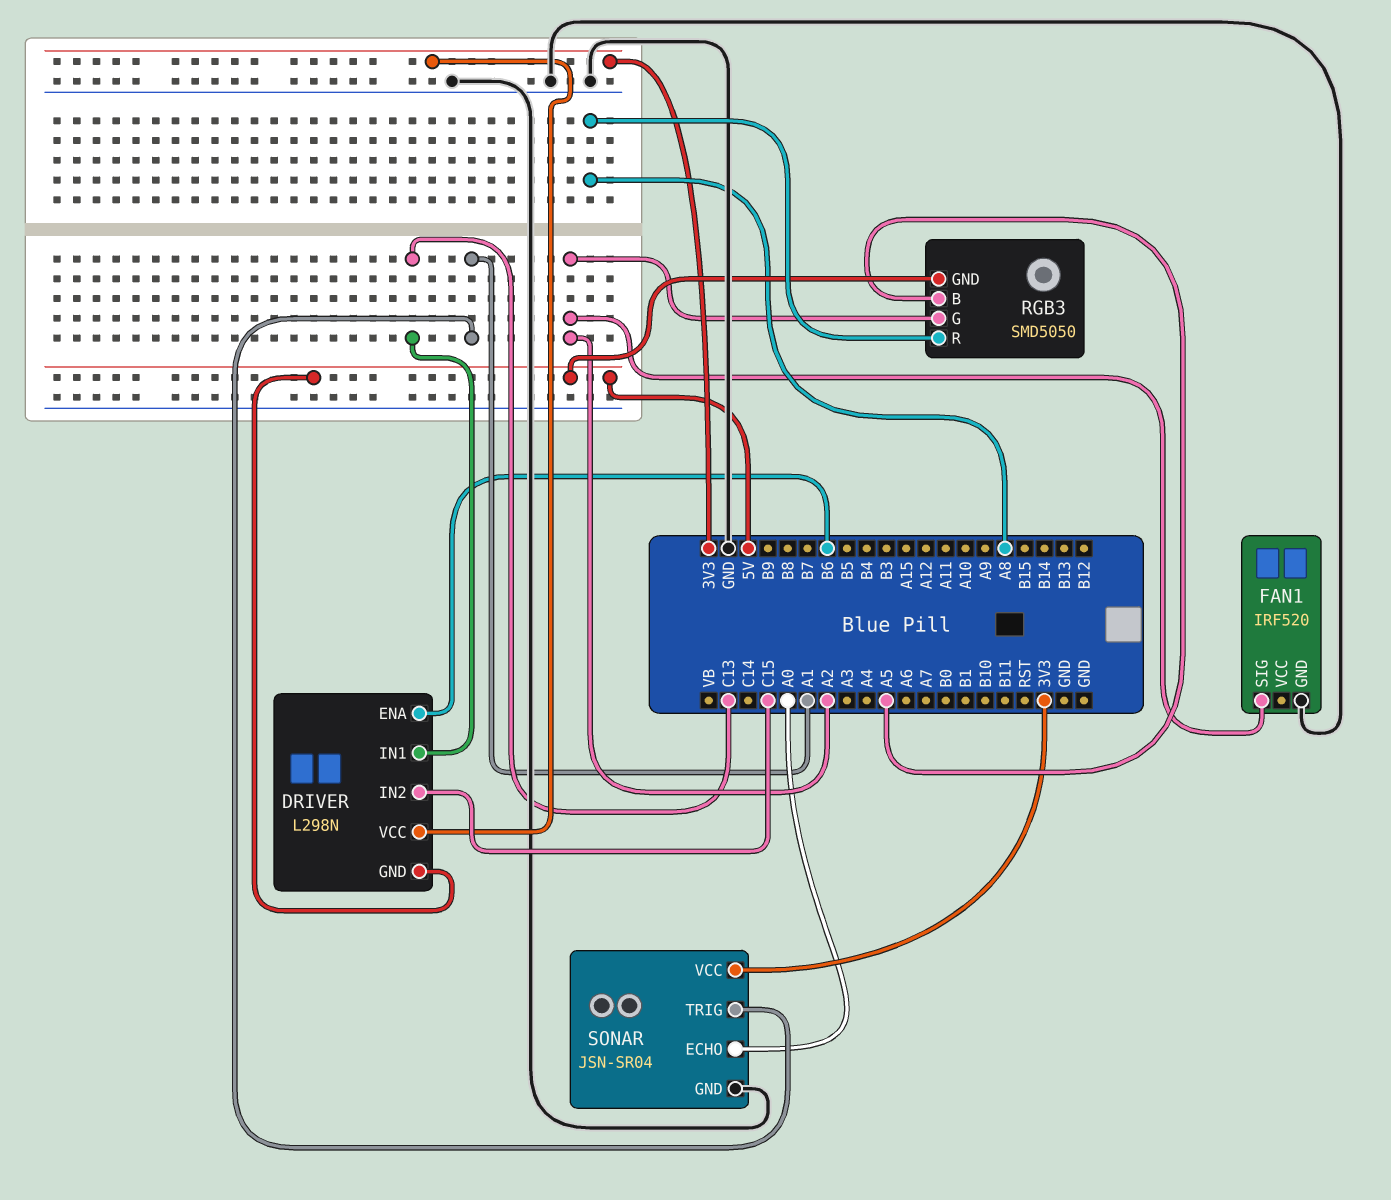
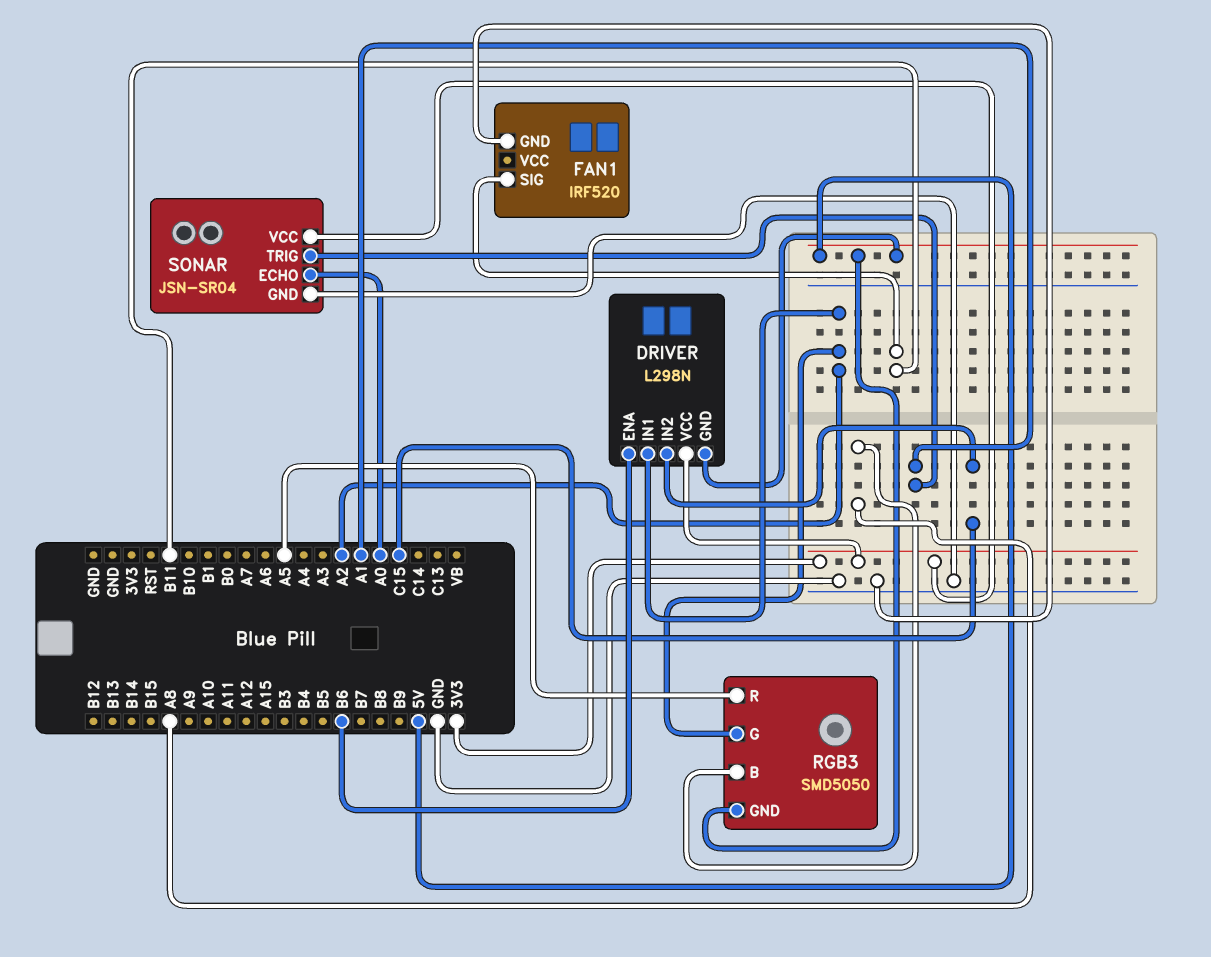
DRIVER pin IN1: C13 -> A2
FAN1 pin SIG: A2 -> B11
RGB3 pin B: A5 -> A8
RGB3 pin R: A8 -> A5

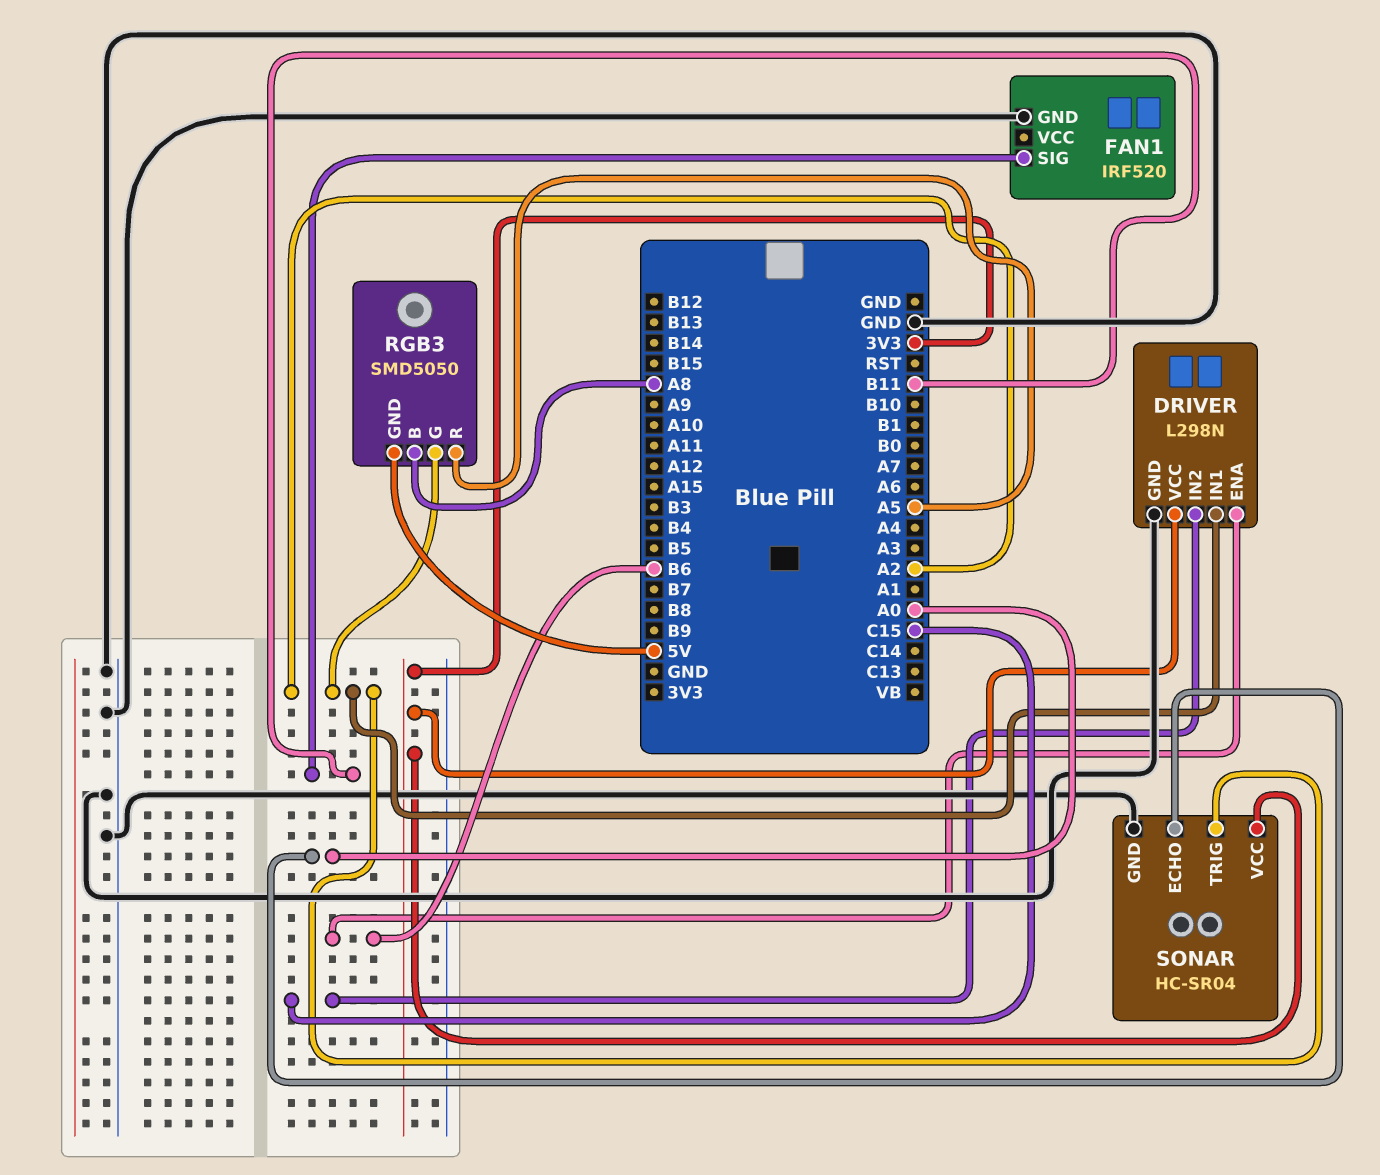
DRIVER pin GND: 5V -> GND
SONAR: JSN-SR04 -> HC-SR04
SONAR pin TRIG: A1 -> A2

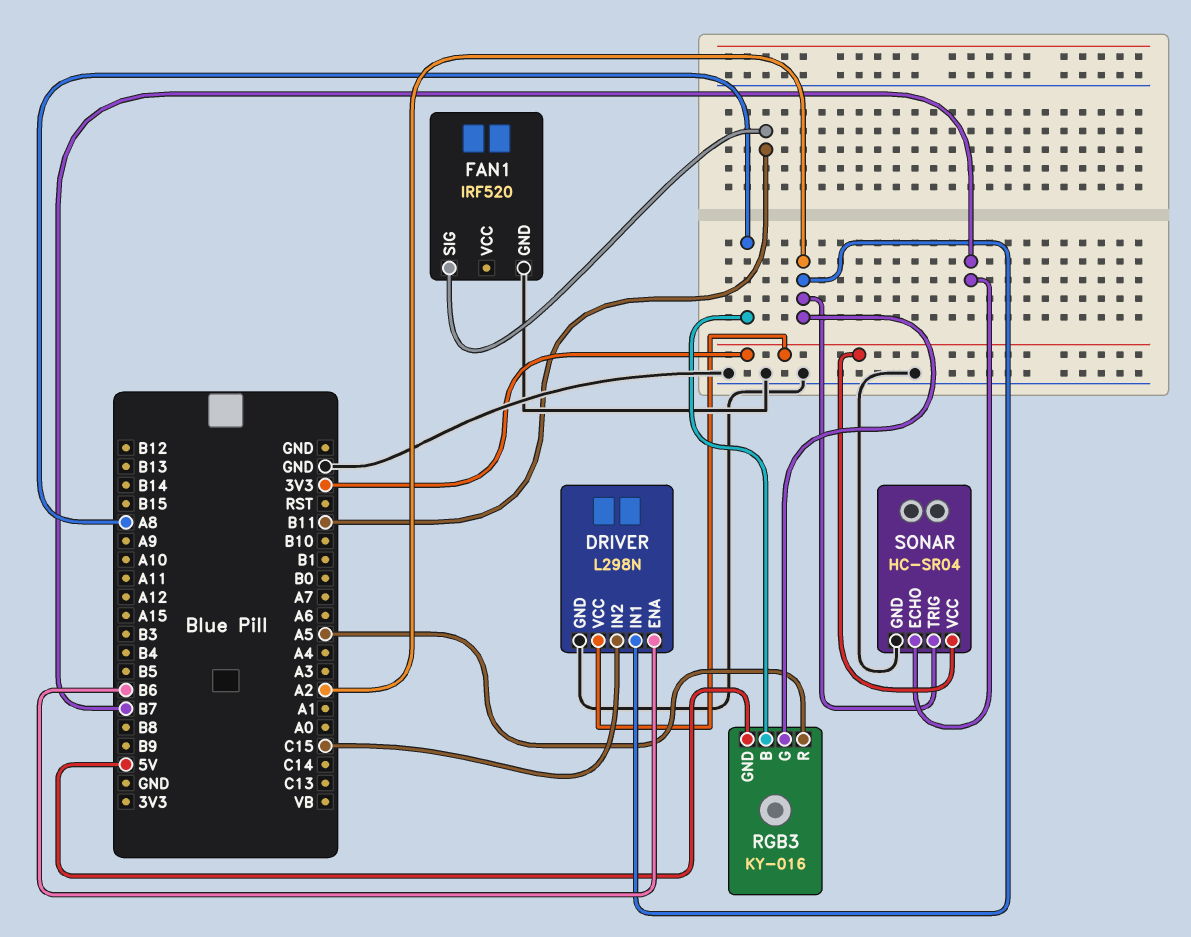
RGB3: SMD5050 -> KY-016
SONAR pin ECHO: A0 -> B7

